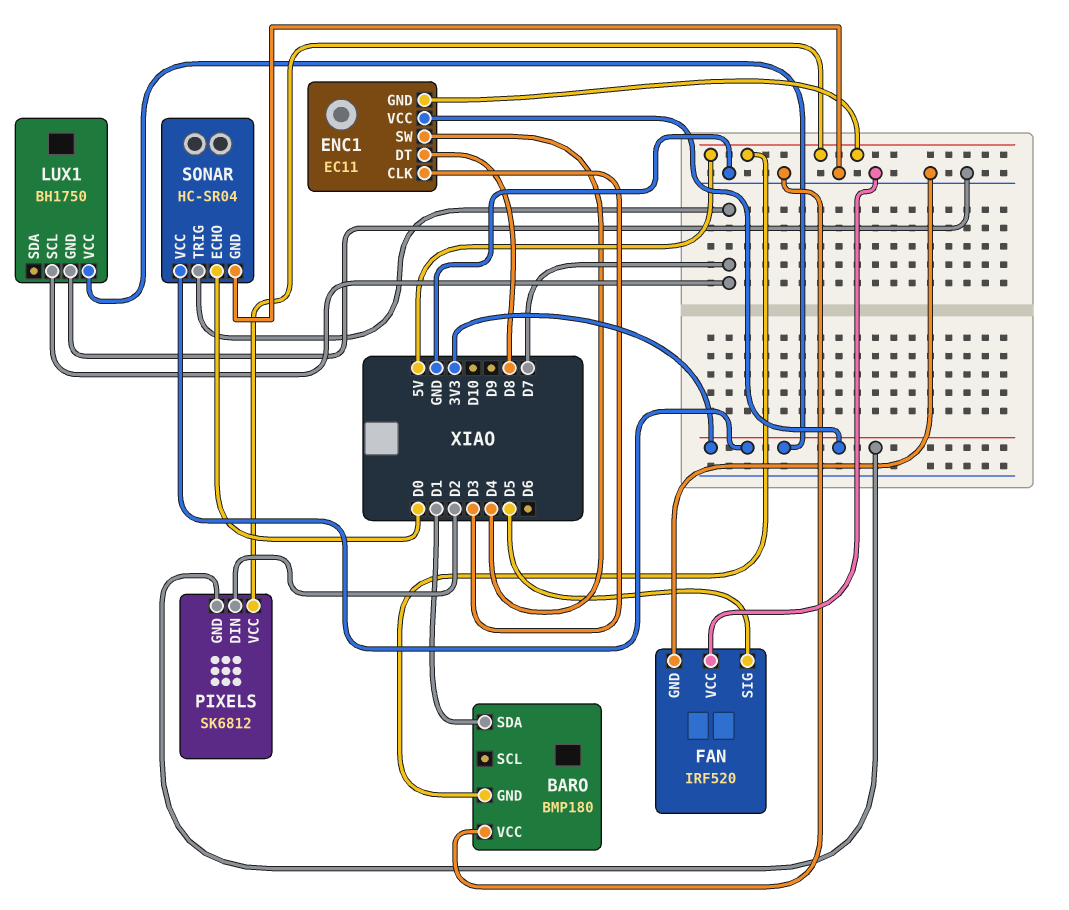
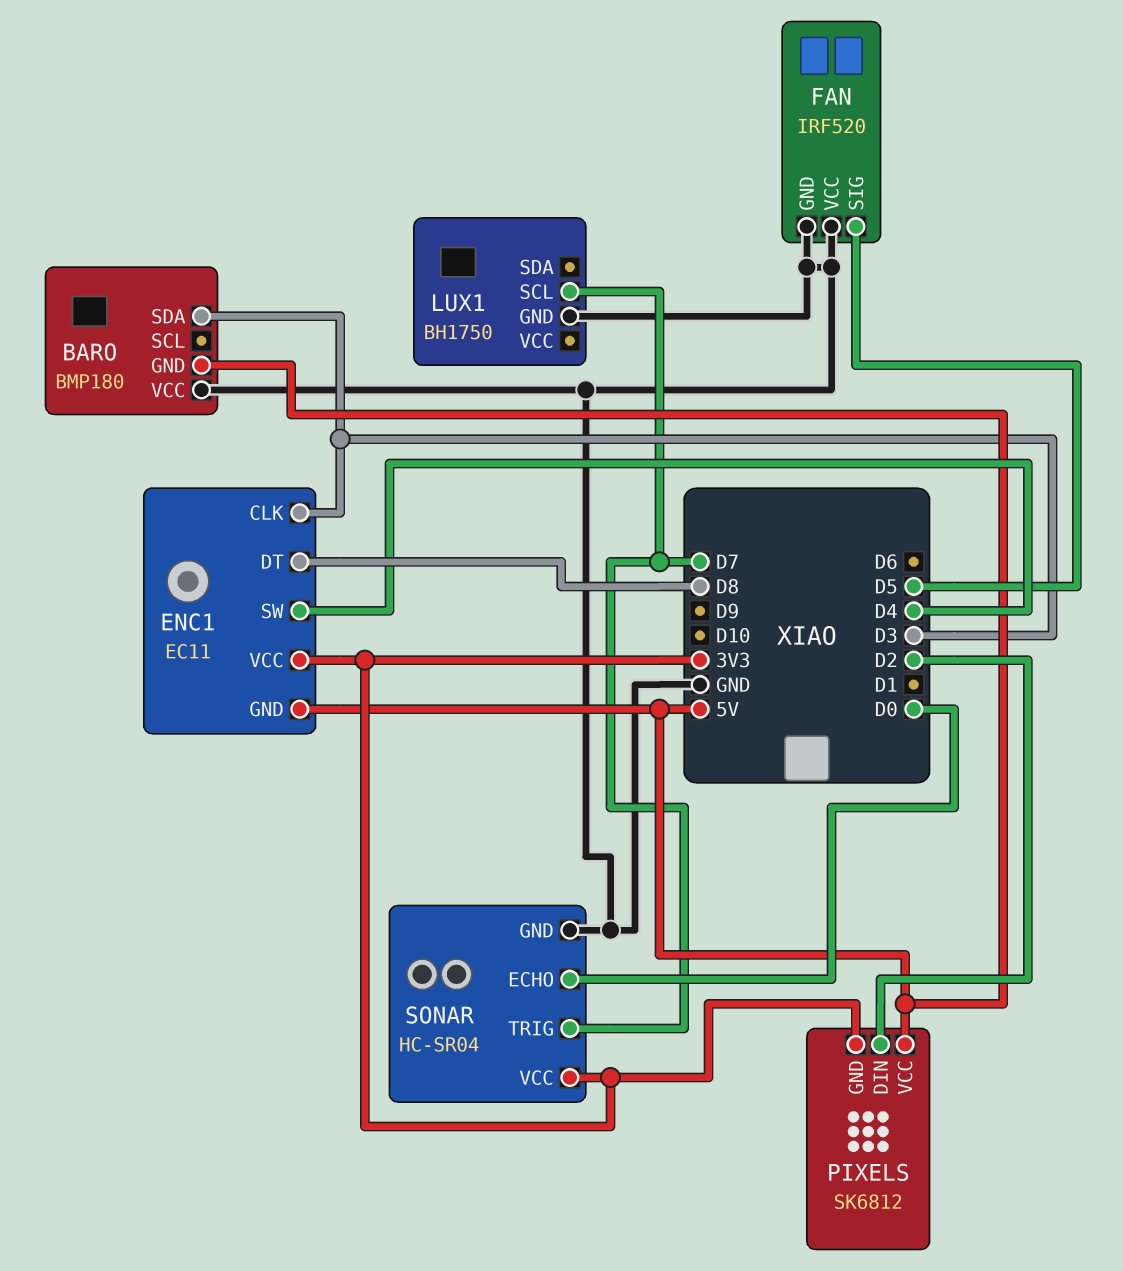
BARO pin SDA: D1 -> D3
LUX1 pin VCC: 3V3 -> none

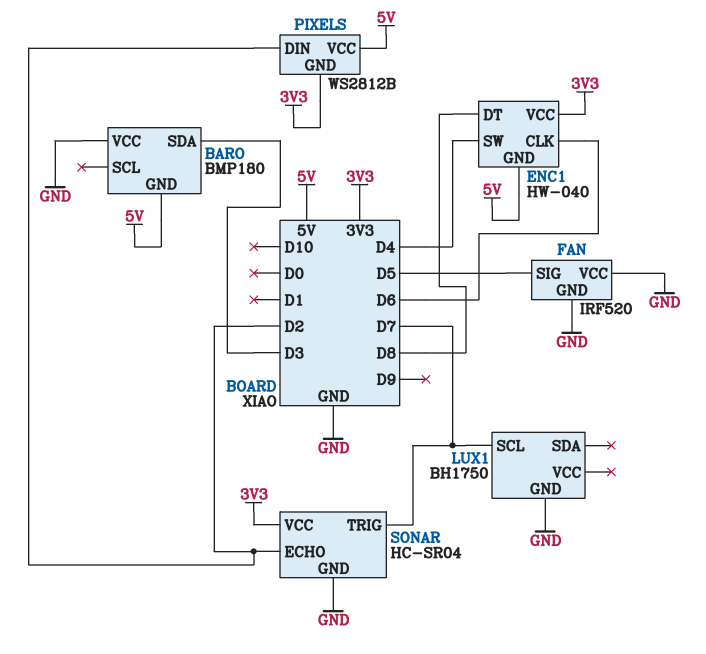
ENC1: EC11 -> HW-040
ENC1 pin CLK: D3 -> D6
PIXELS: SK6812 -> WS2812B
SONAR pin ECHO: D0 -> D2

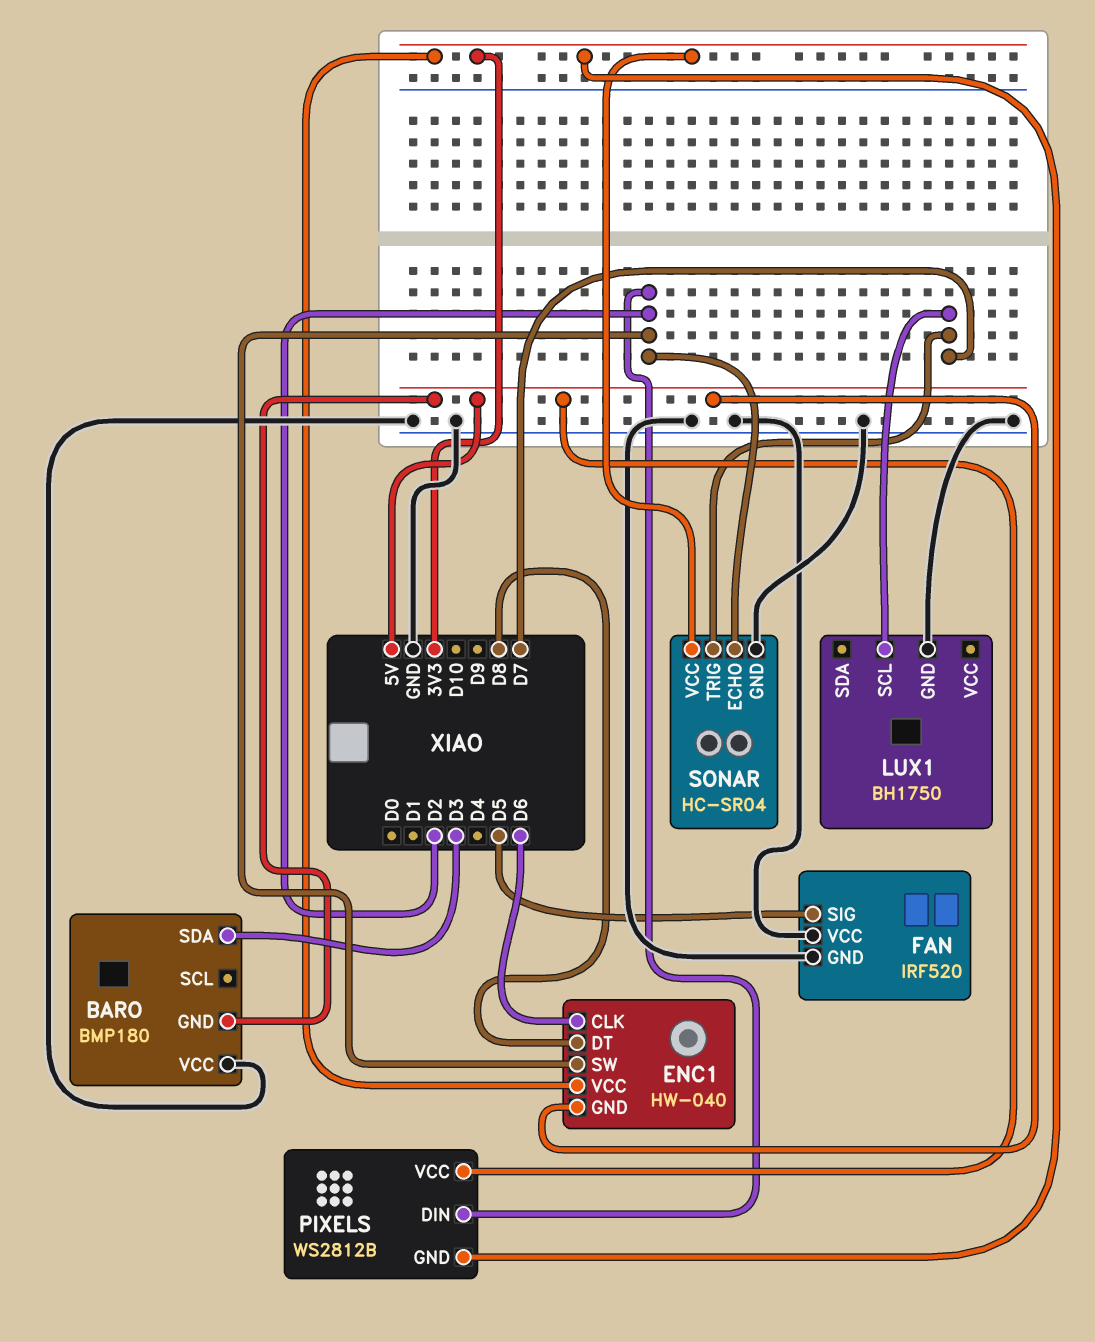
ENC1 pin SW: D4 -> D2

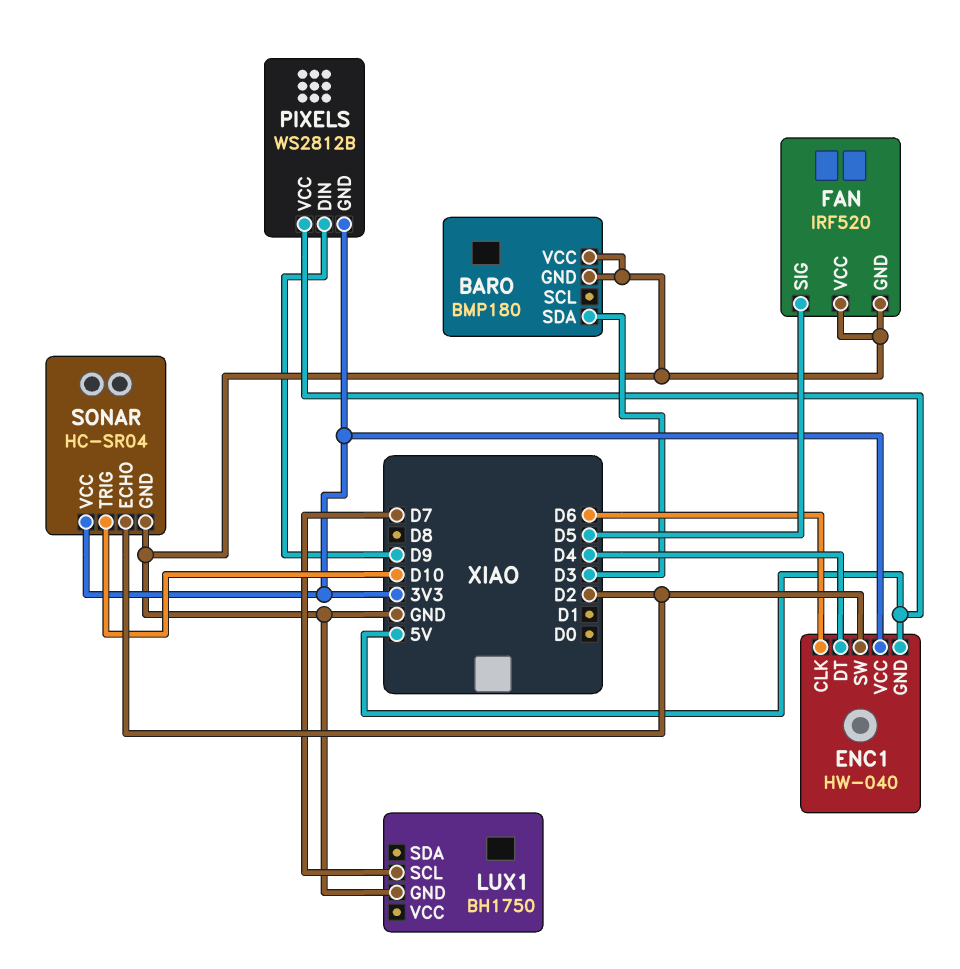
BARO pin GND: 5V -> GND
ENC1 pin DT: D8 -> D4
PIXELS pin DIN: D2 -> D9
SONAR pin TRIG: D7 -> D10

